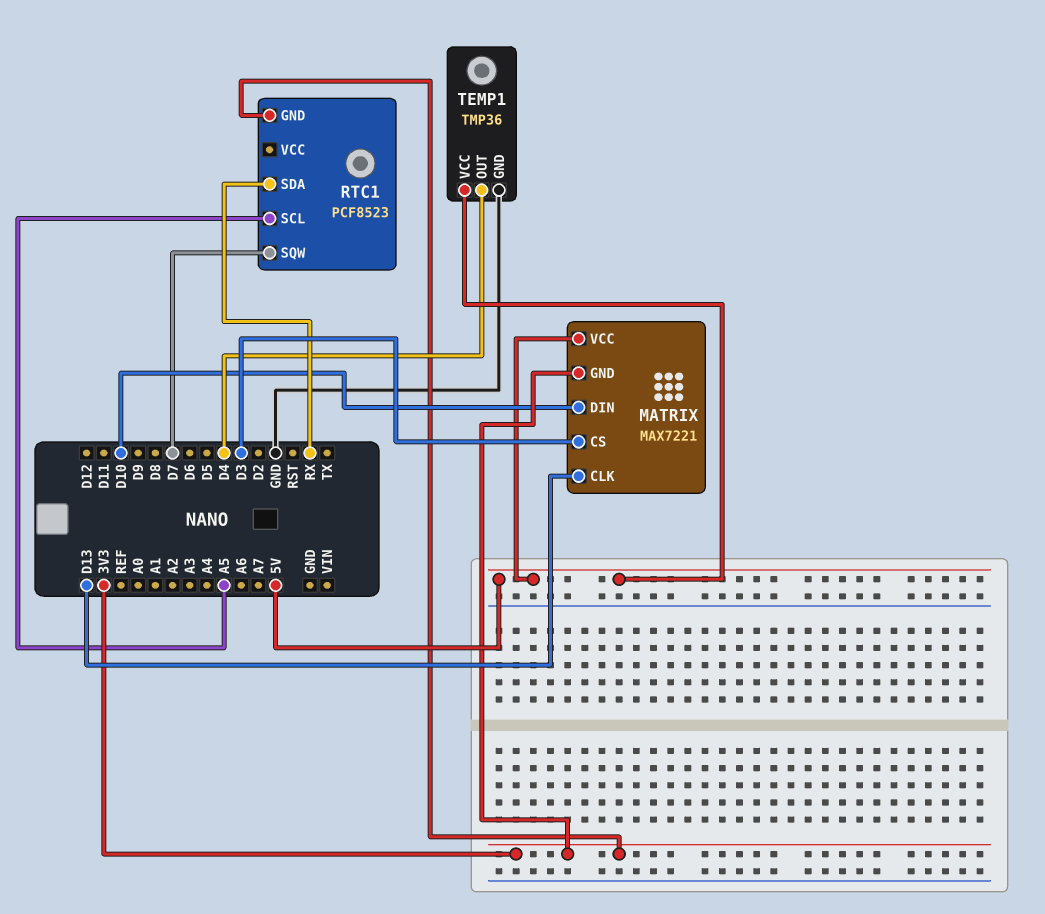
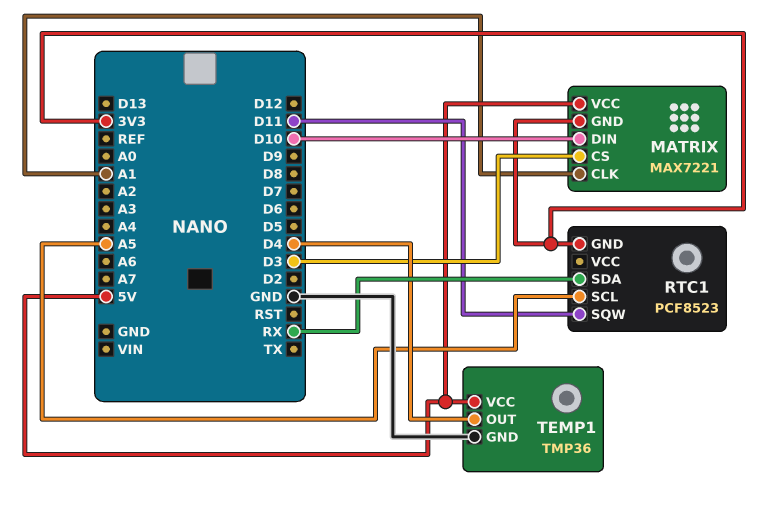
MATRIX pin CLK: D13 -> A1
RTC1 pin SQW: D7 -> D11

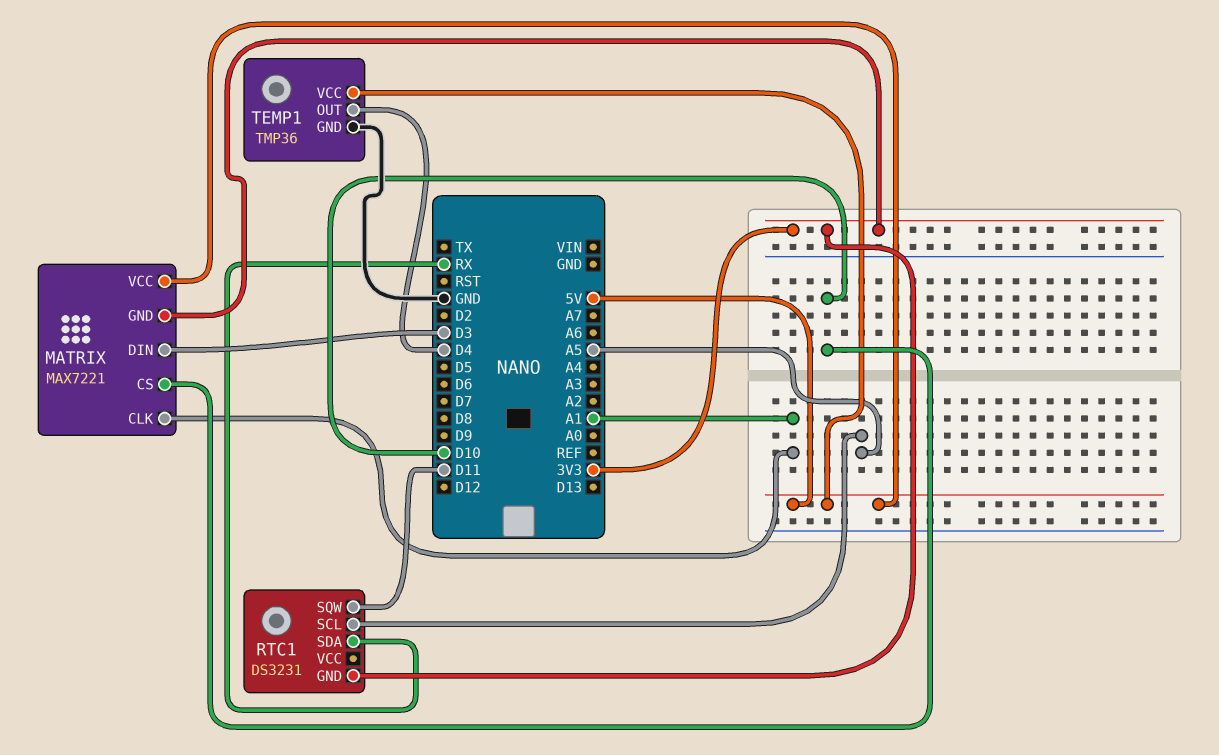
MATRIX pin CS: D3 -> D10
MATRIX pin DIN: D10 -> D3
RTC1: PCF8523 -> DS3231

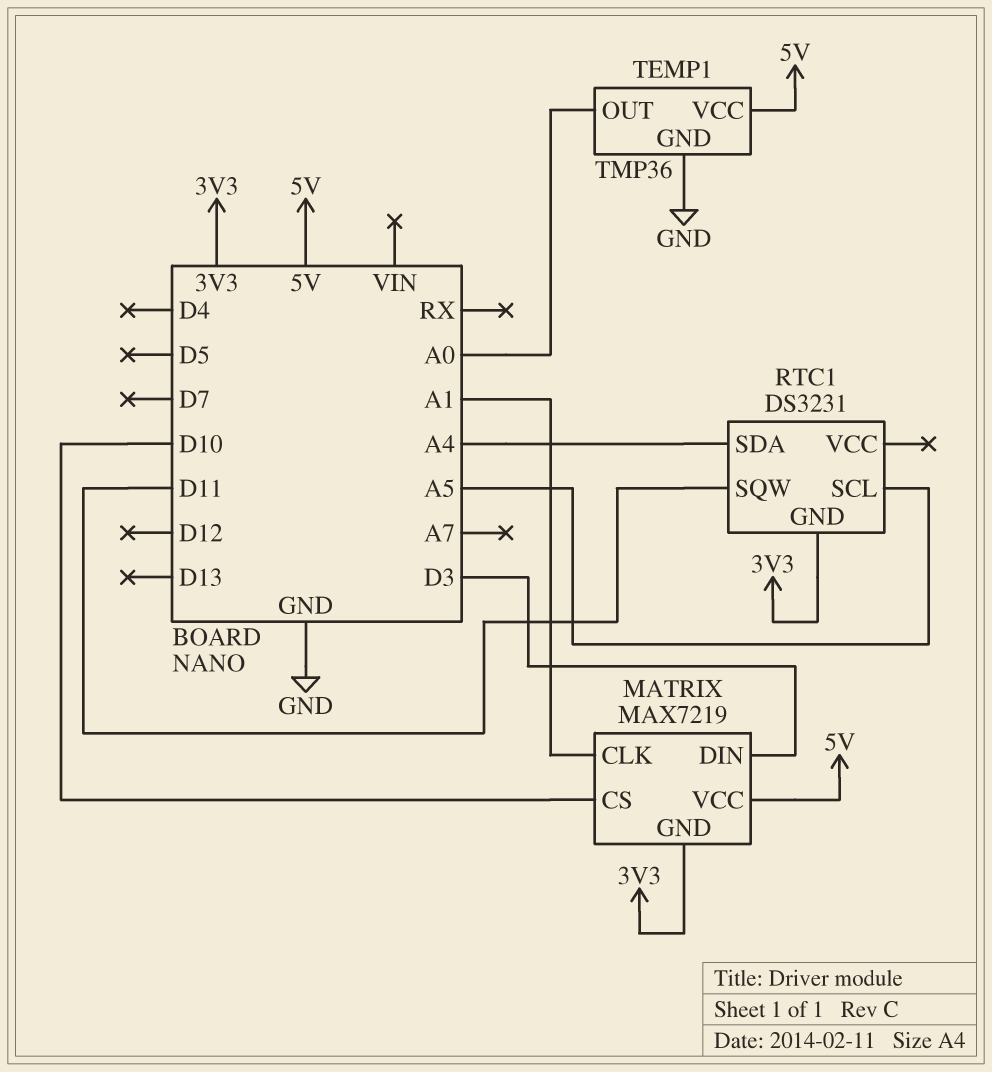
MATRIX: MAX7221 -> MAX7219
RTC1 pin SDA: RX -> A4
TEMP1 pin OUT: D4 -> A0

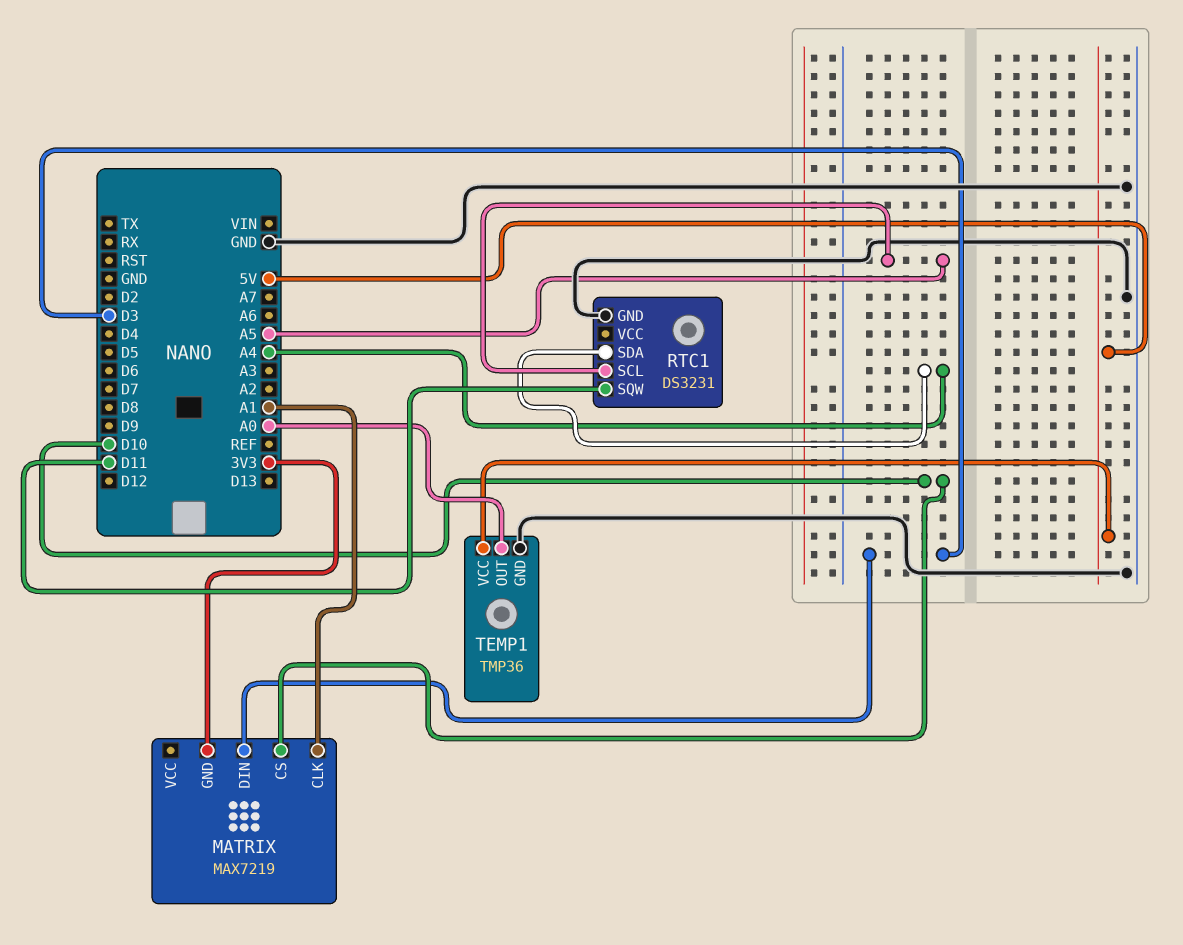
MATRIX pin VCC: 5V -> none
RTC1 pin GND: 3V3 -> GND

